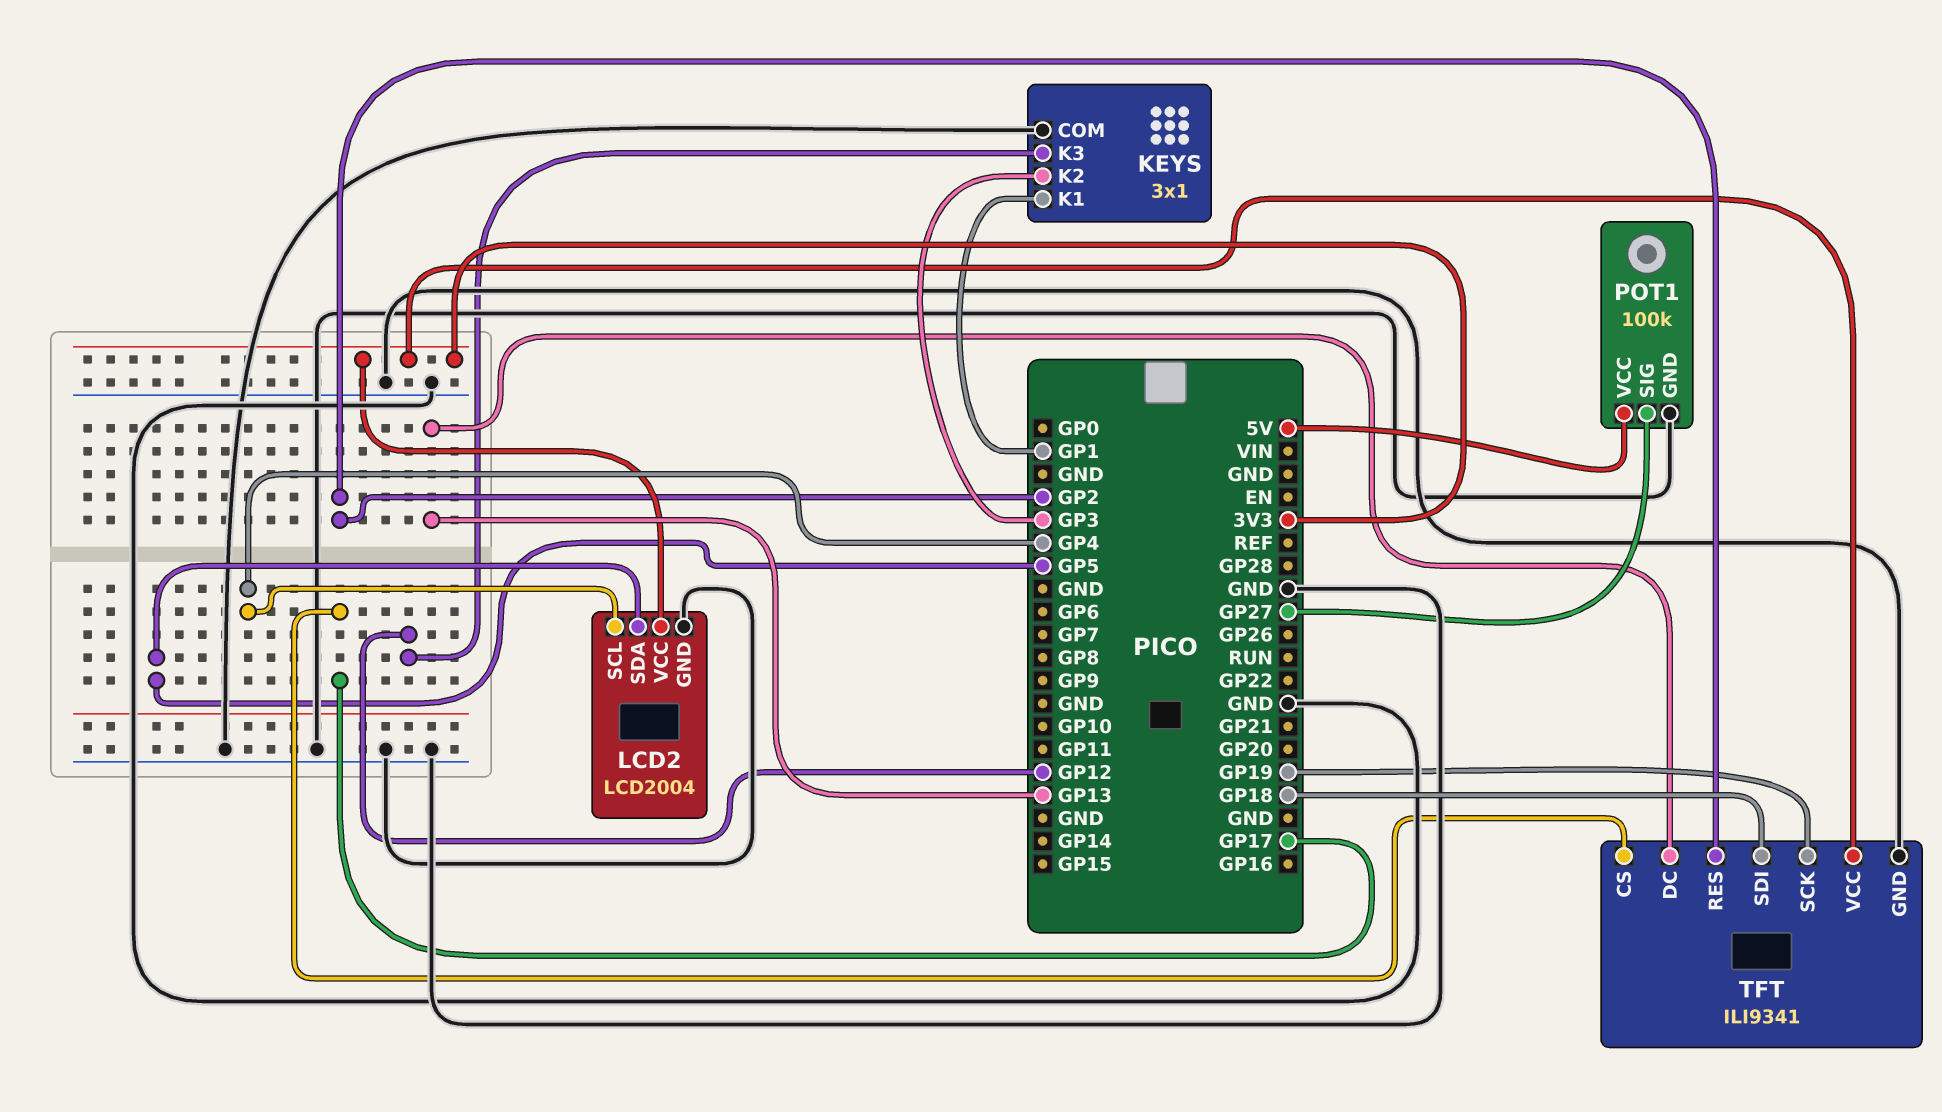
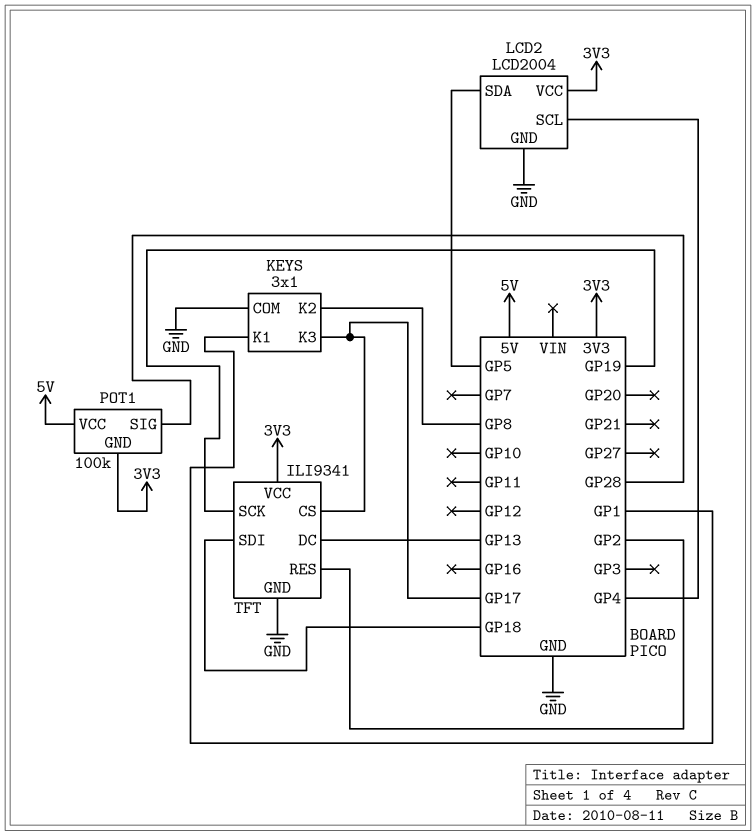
KEYS pin K2: GP3 -> GP8
KEYS pin K3: GP12 -> GP17
POT1 pin GND: GND -> 3V3
POT1 pin SIG: GP27 -> GP28

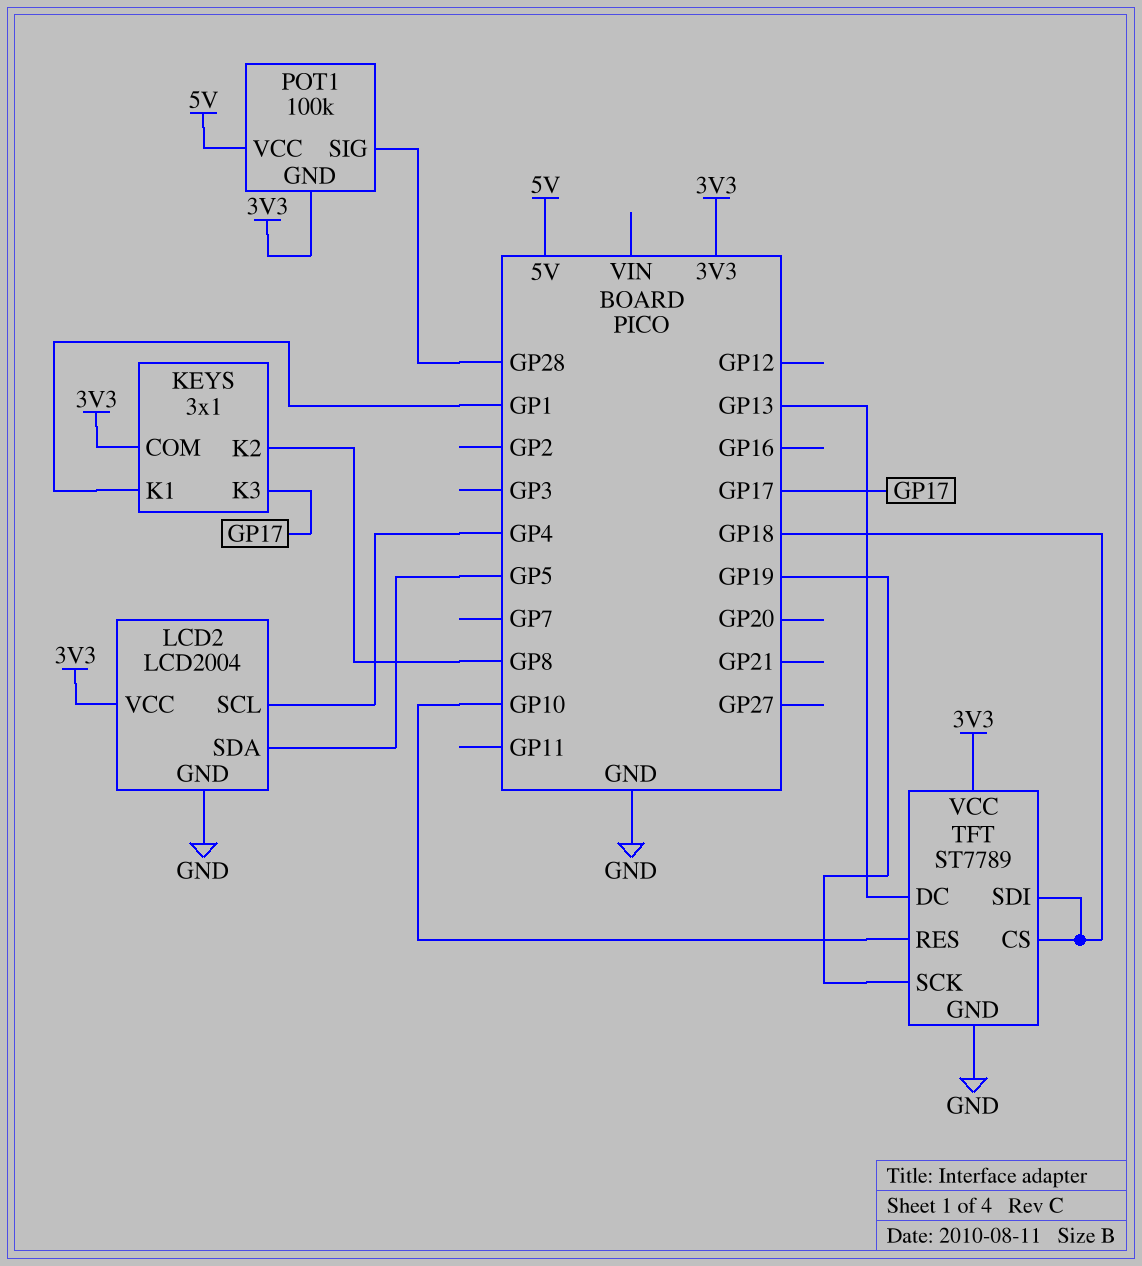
KEYS pin COM: GND -> 3V3
TFT: ILI9341 -> ST7789
TFT pin CS: GP17 -> GP18
TFT pin RES: GP2 -> GP10

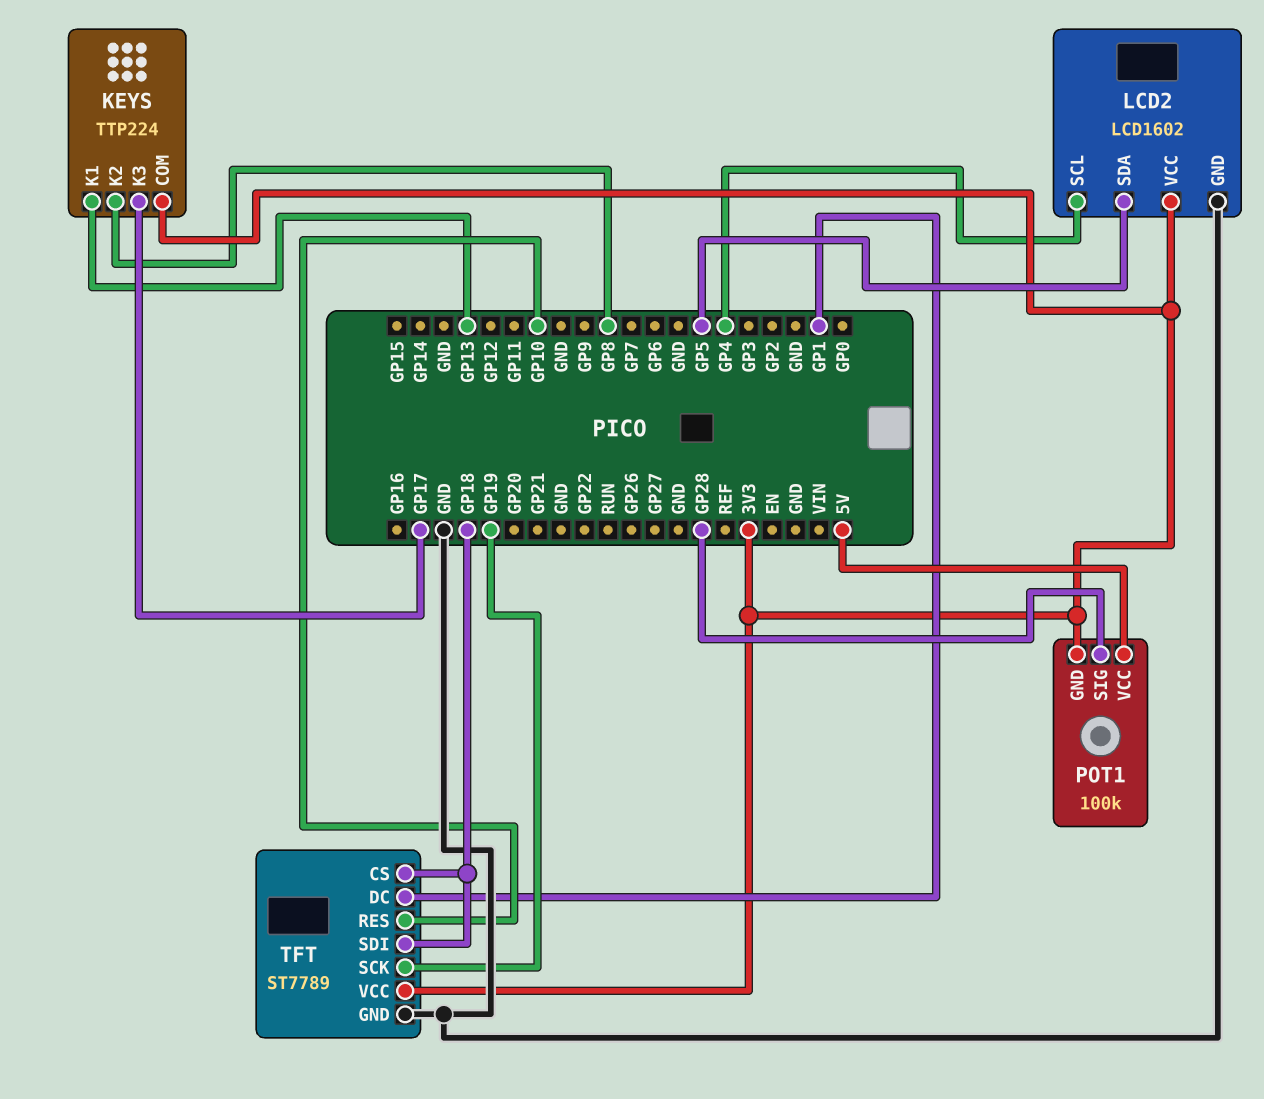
KEYS: 3x1 -> TTP224
KEYS pin K1: GP1 -> GP13
LCD2: LCD2004 -> LCD1602
TFT pin DC: GP13 -> GP1

